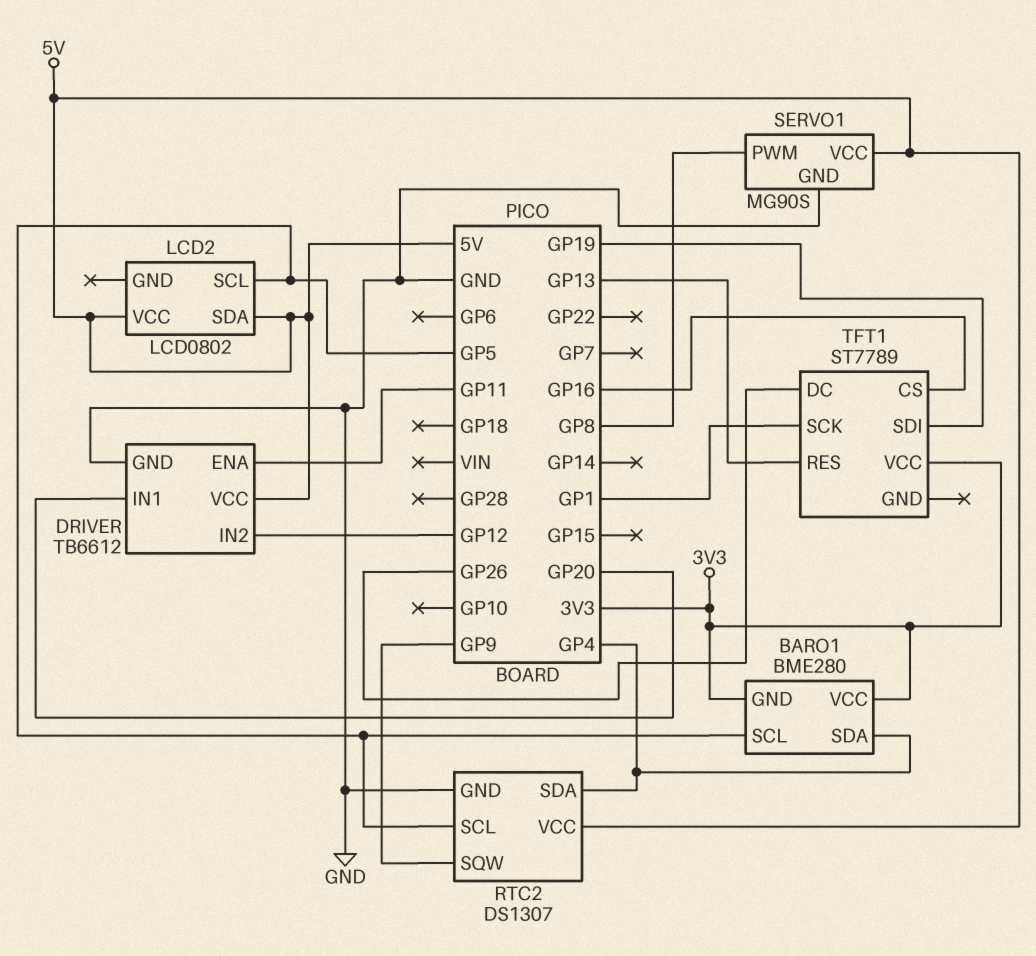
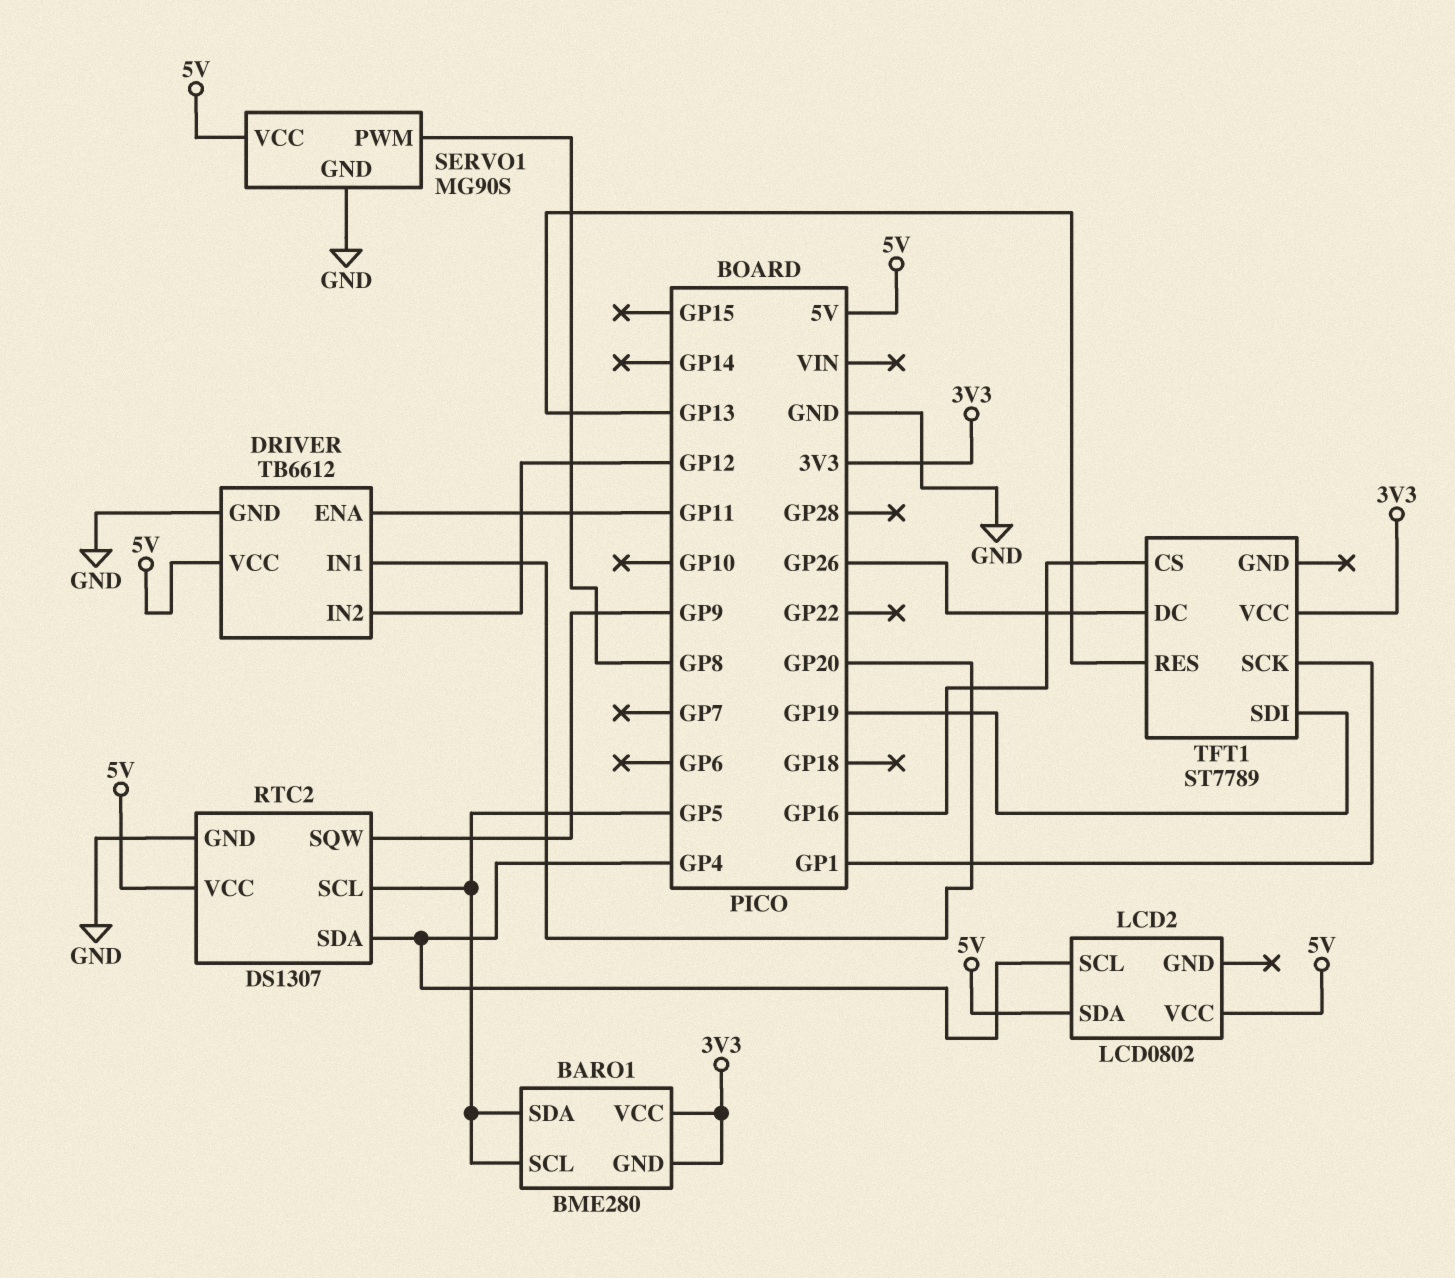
BARO1 pin SDA: GP4 -> GP5
LCD2 pin SCL: GP5 -> GP4

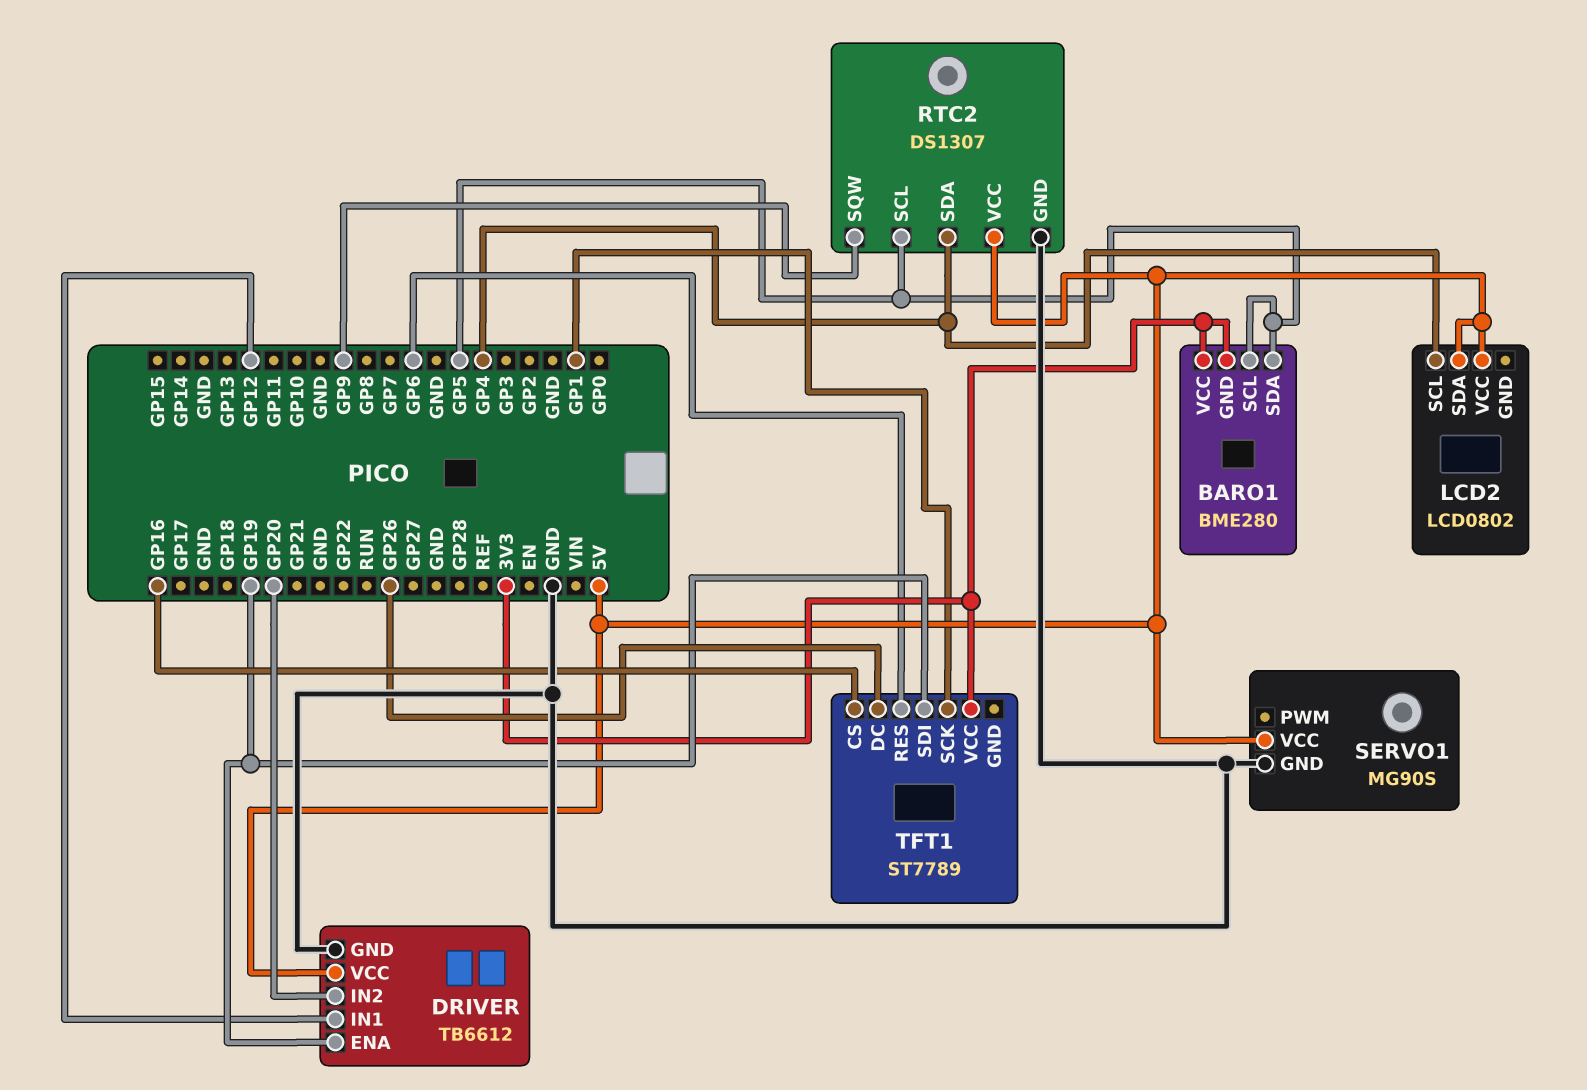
DRIVER pin ENA: GP11 -> GP19
DRIVER pin IN1: GP20 -> GP12
DRIVER pin IN2: GP12 -> GP20
SERVO1 pin PWM: GP8 -> none
TFT1 pin RES: GP13 -> GP6

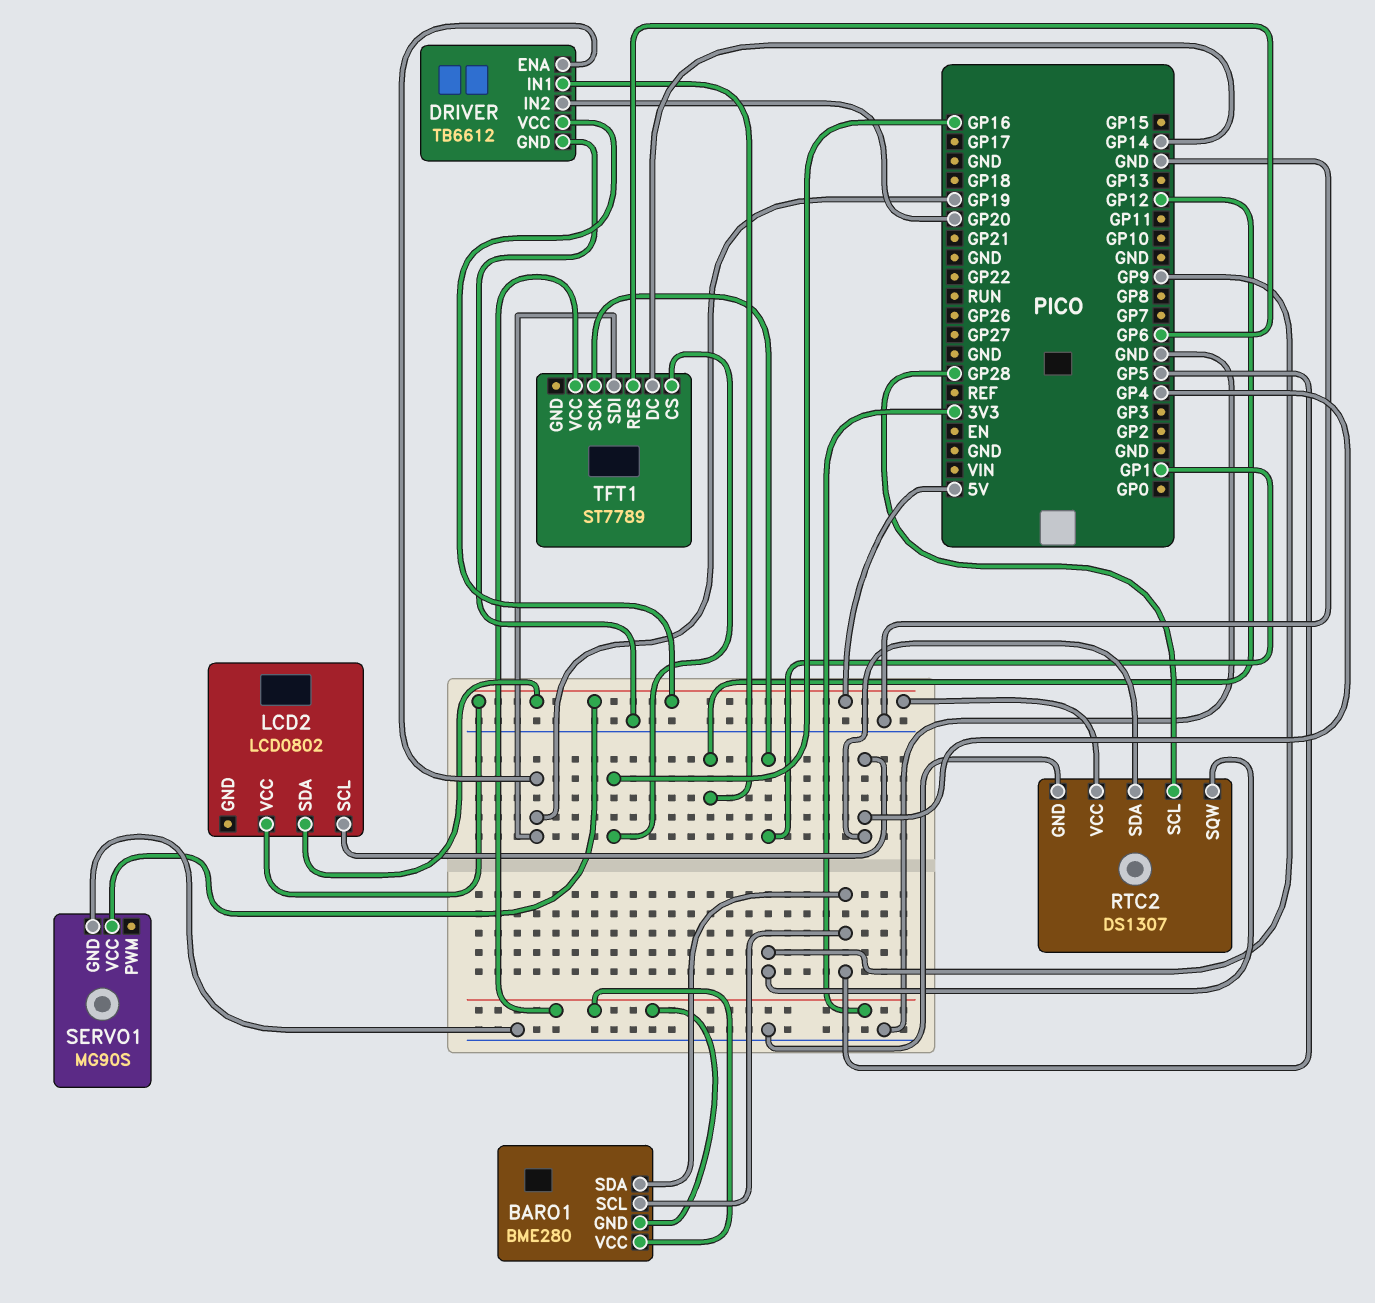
RTC2 pin SCL: GP5 -> GP28
TFT1 pin DC: GP26 -> GP14

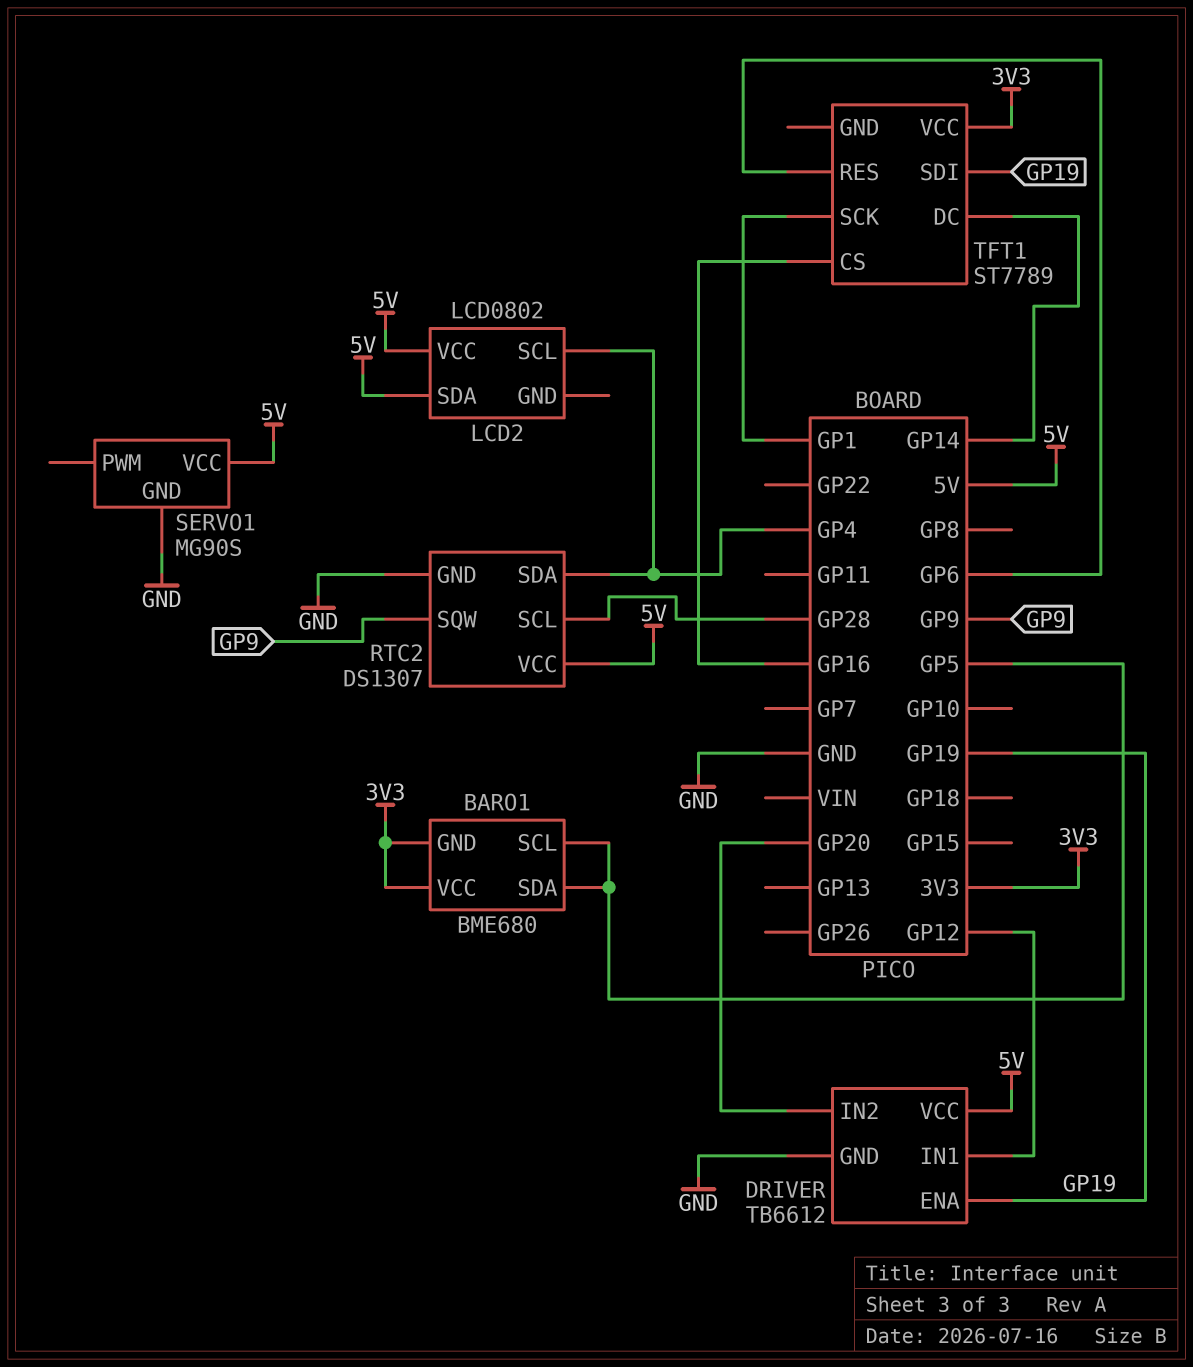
BARO1: BME280 -> BME680

